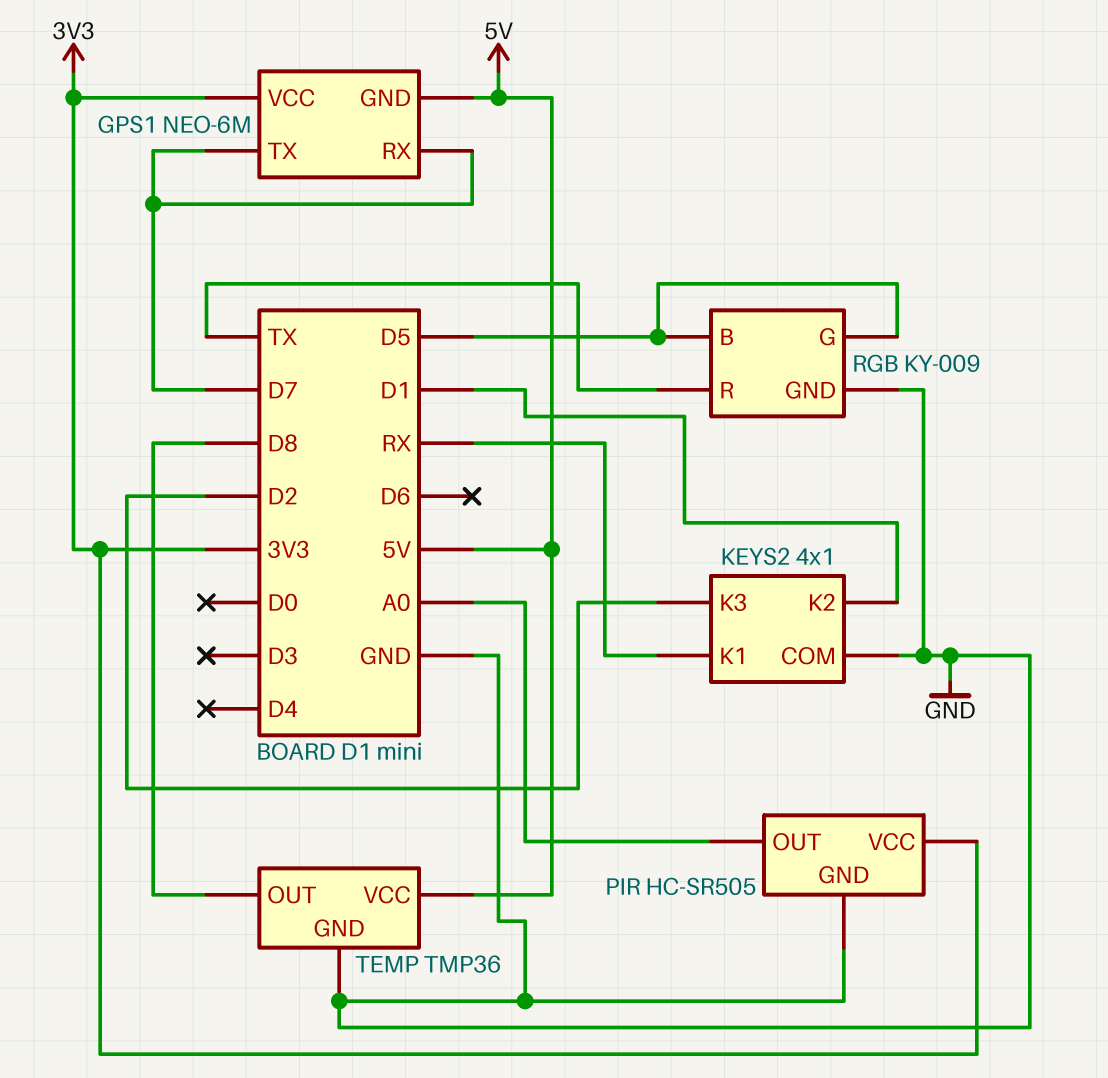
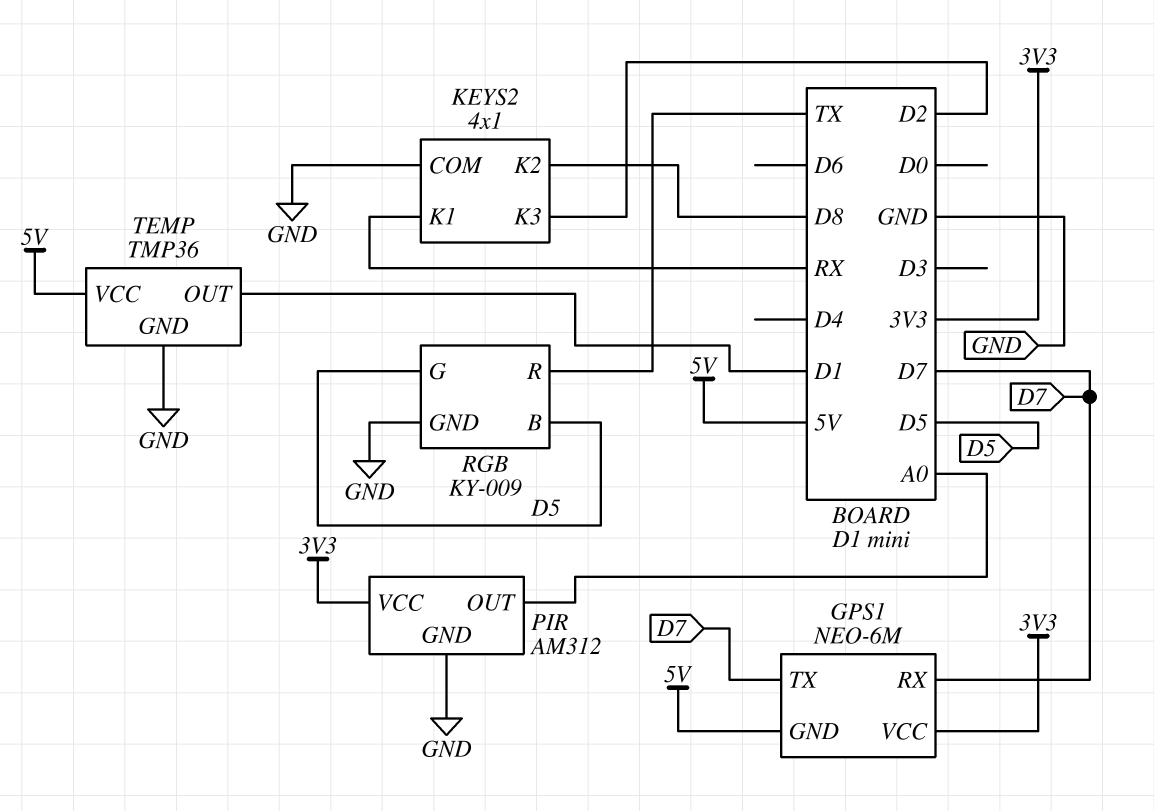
KEYS2 pin K2: D1 -> D8
PIR: HC-SR505 -> AM312
TEMP pin OUT: D8 -> D1

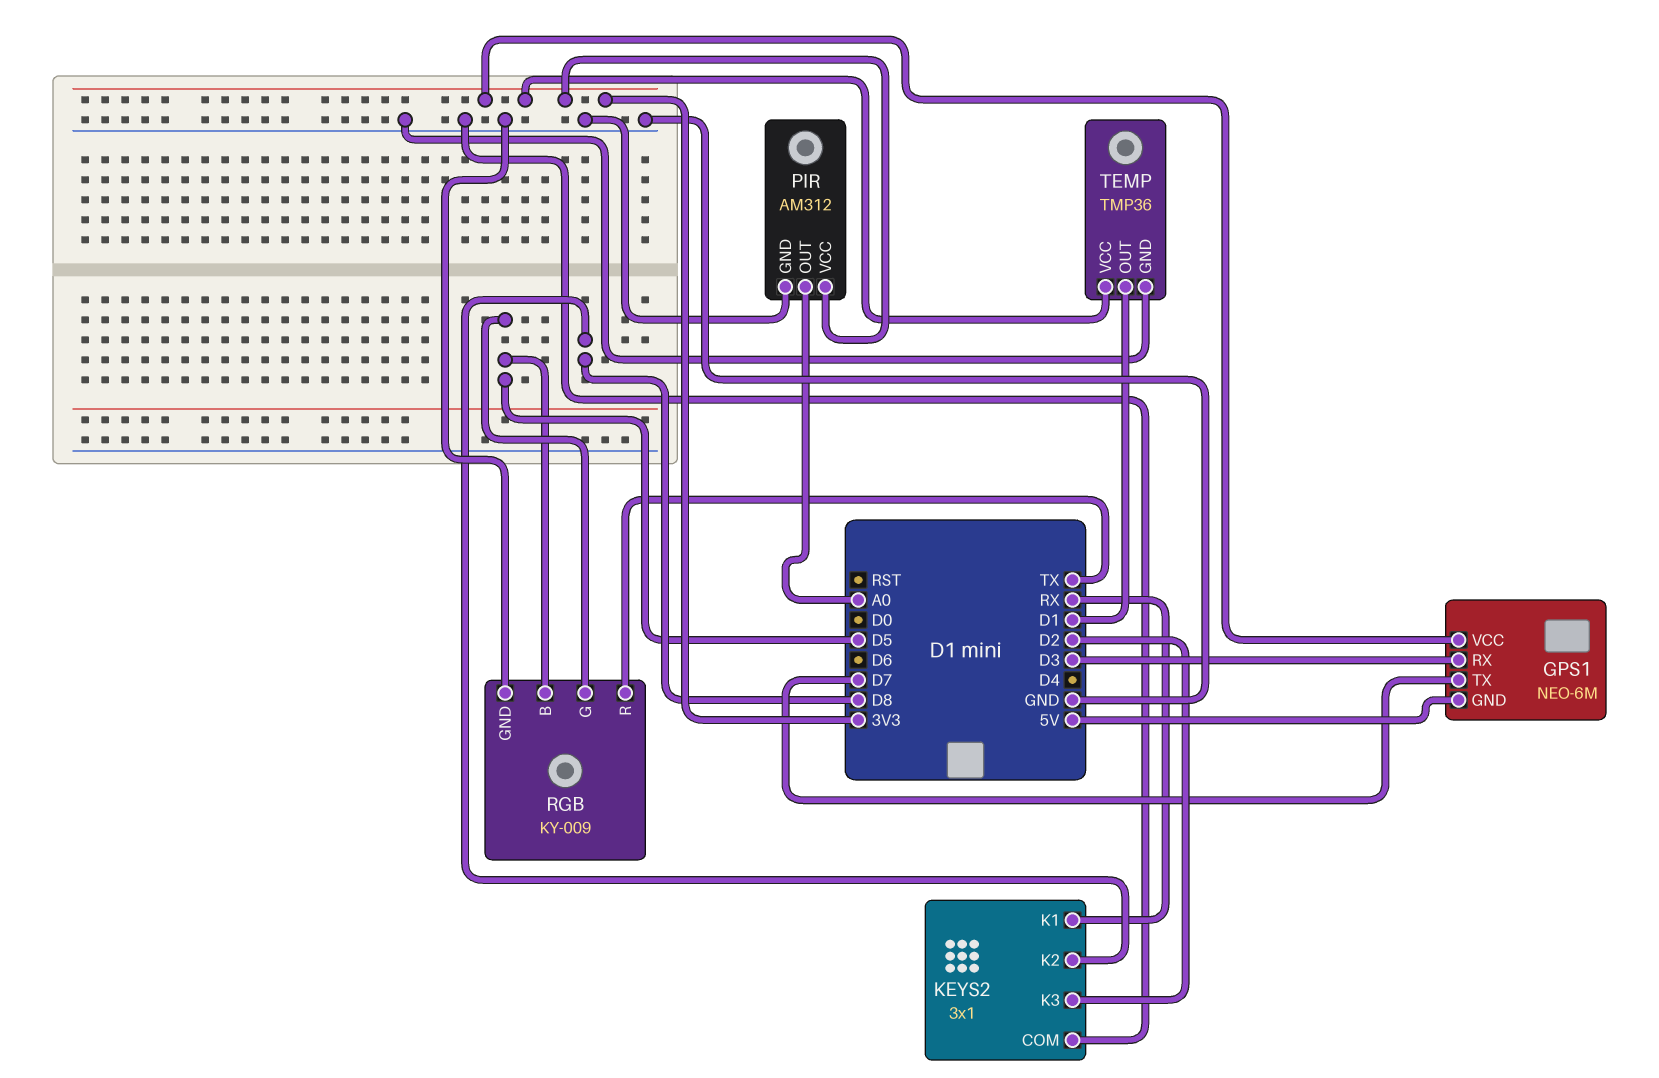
GPS1 pin RX: D7 -> D3
KEYS2: 4x1 -> 3x1
TEMP pin VCC: 5V -> 3V3

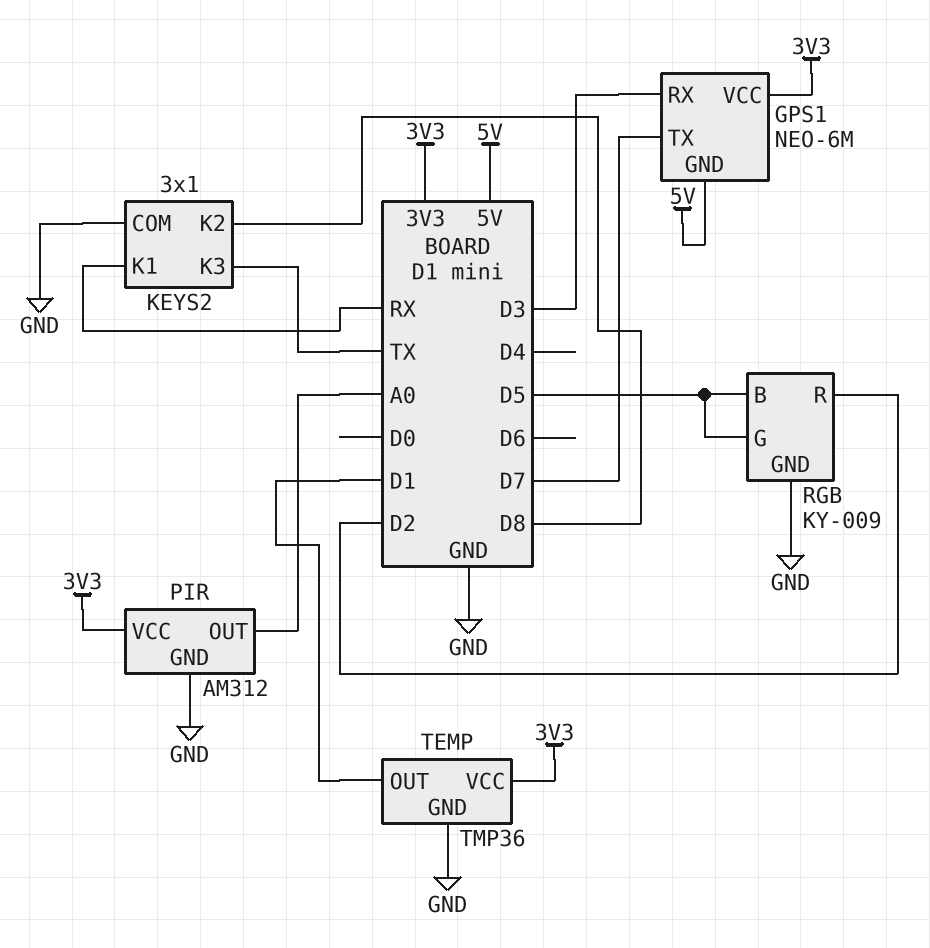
KEYS2 pin K3: D2 -> TX
RGB pin R: TX -> D2

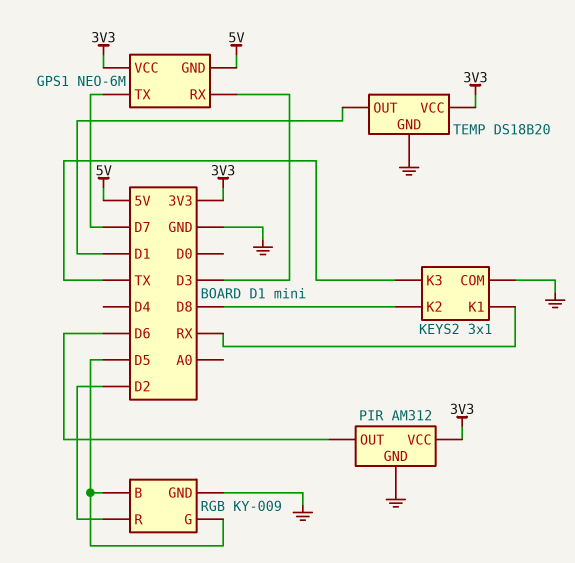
PIR pin OUT: A0 -> D6
TEMP: TMP36 -> DS18B20

